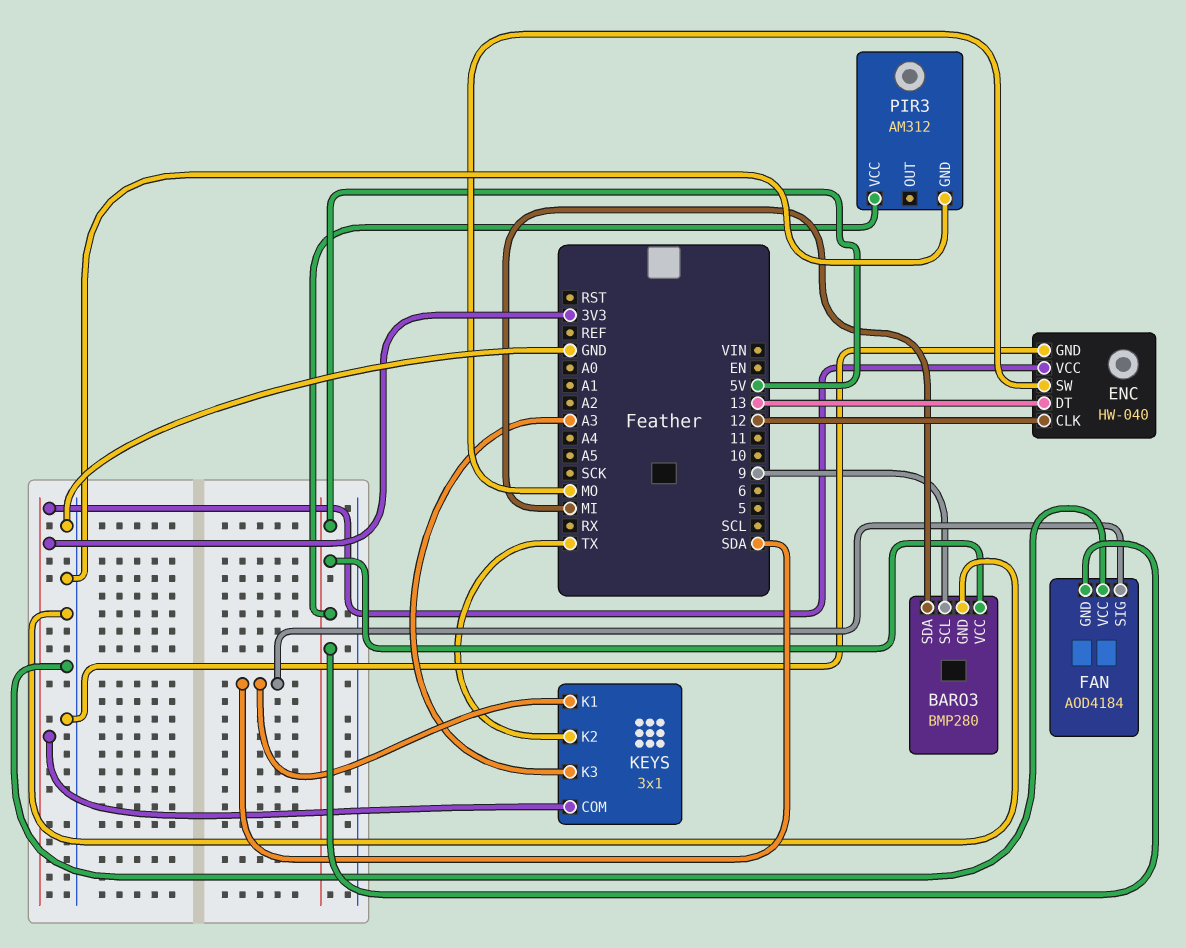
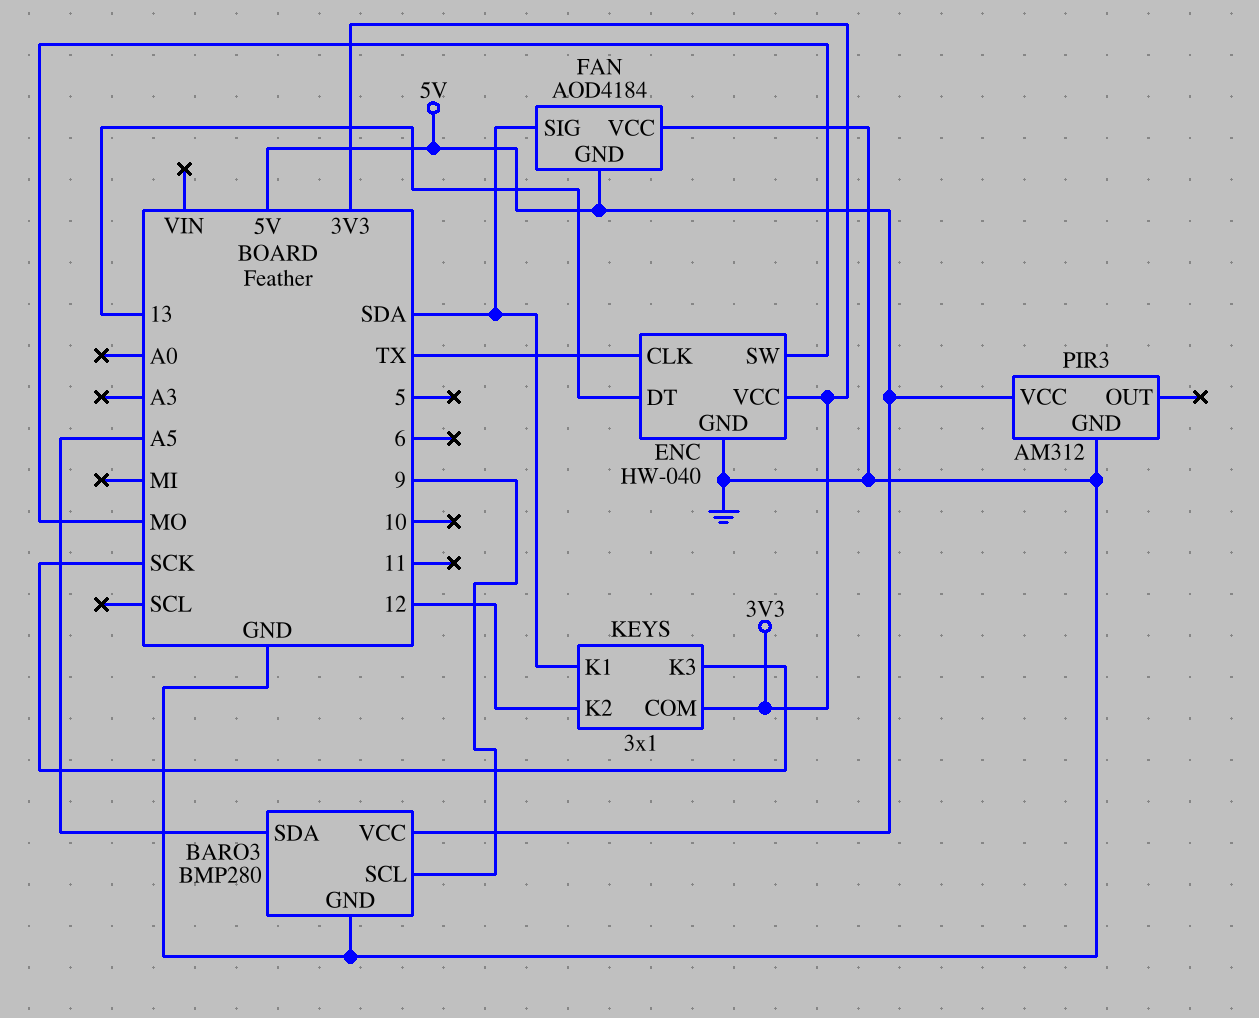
BARO3 pin SDA: MI -> A5
ENC pin CLK: 12 -> TX
KEYS pin K2: TX -> 12
KEYS pin K3: A3 -> SCK

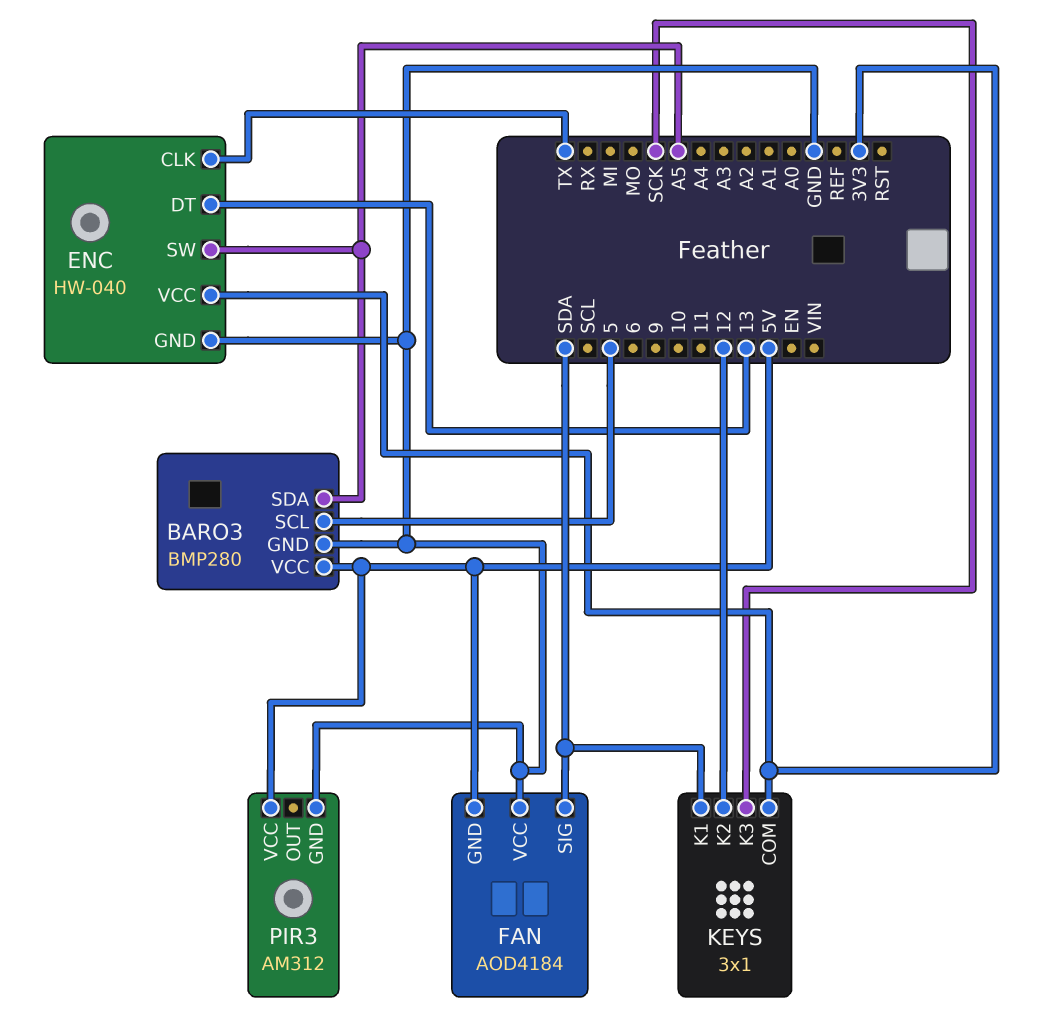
BARO3 pin SCL: 9 -> 5
ENC pin SW: MO -> A5

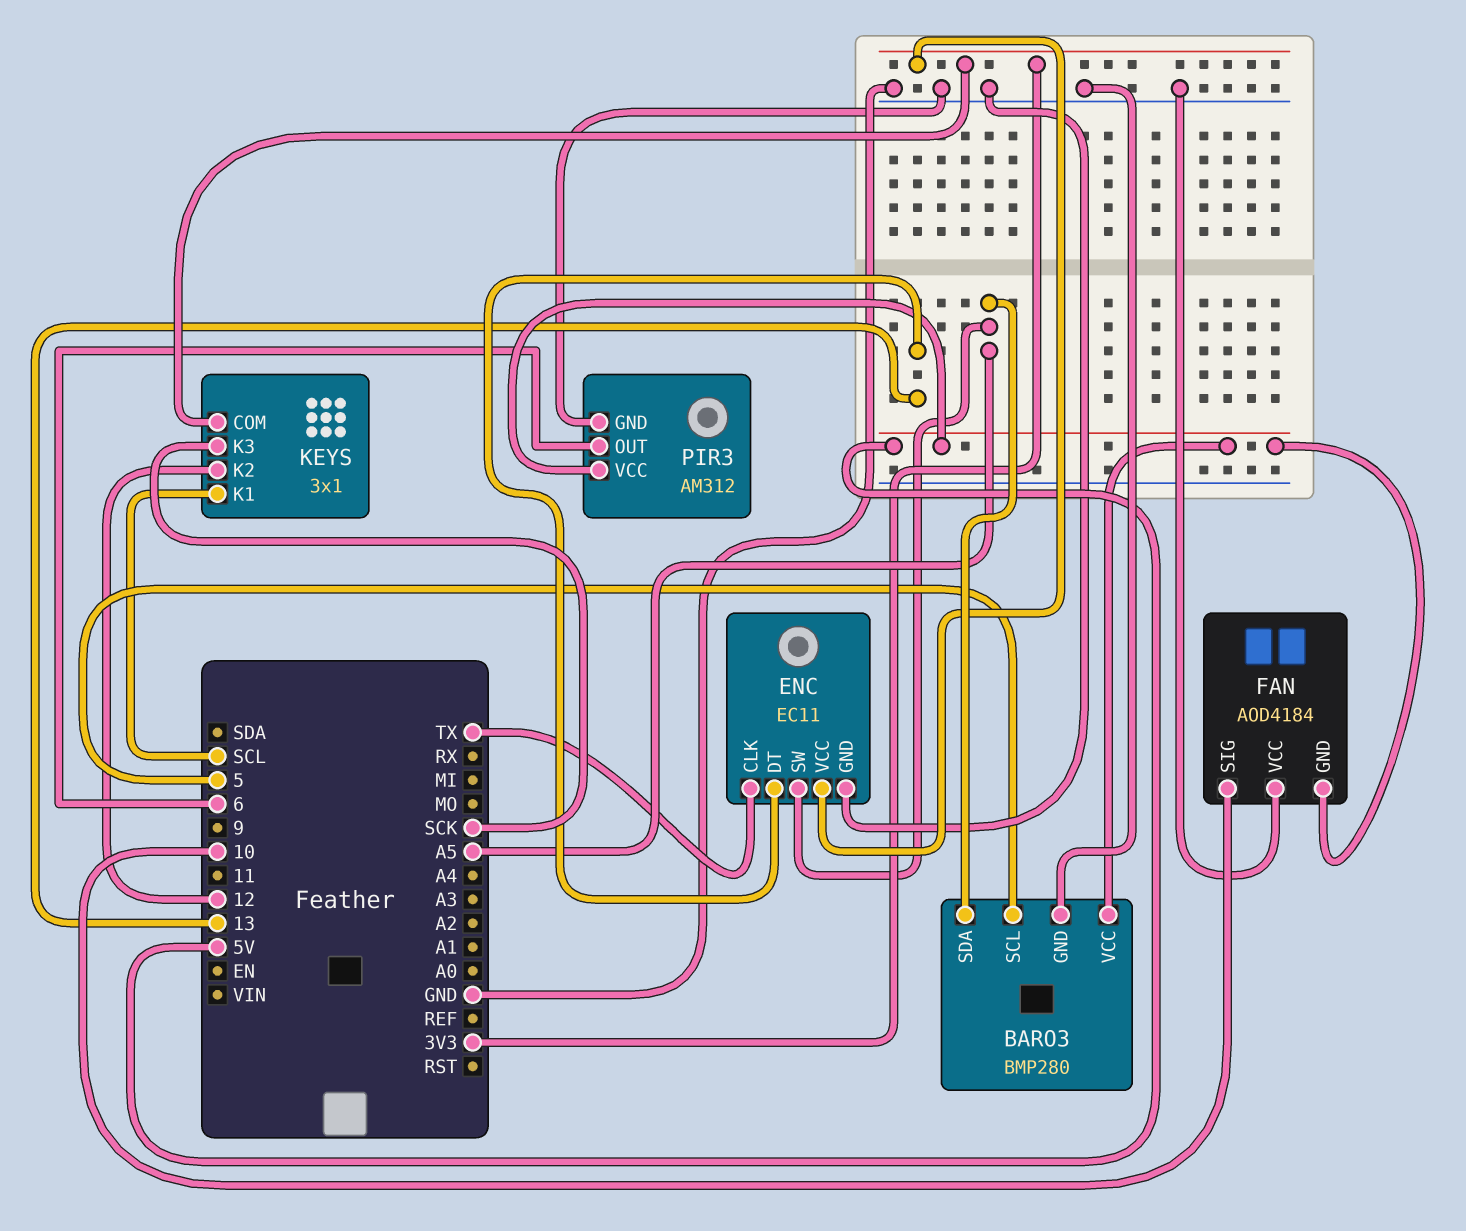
ENC: HW-040 -> EC11
FAN pin SIG: SDA -> 10
KEYS pin K1: SDA -> SCL
PIR3 pin OUT: none -> 6

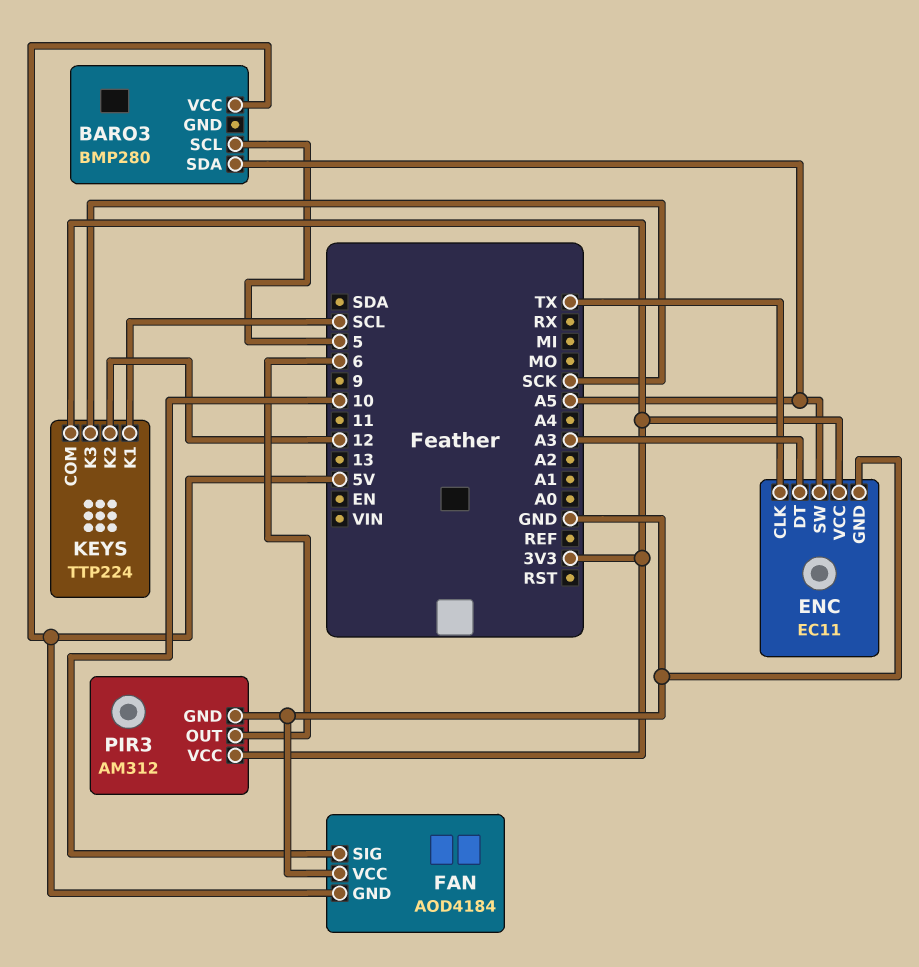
BARO3 pin GND: GND -> none
ENC pin DT: 13 -> A3
KEYS: 3x1 -> TTP224
PIR3 pin VCC: 5V -> 3V3

